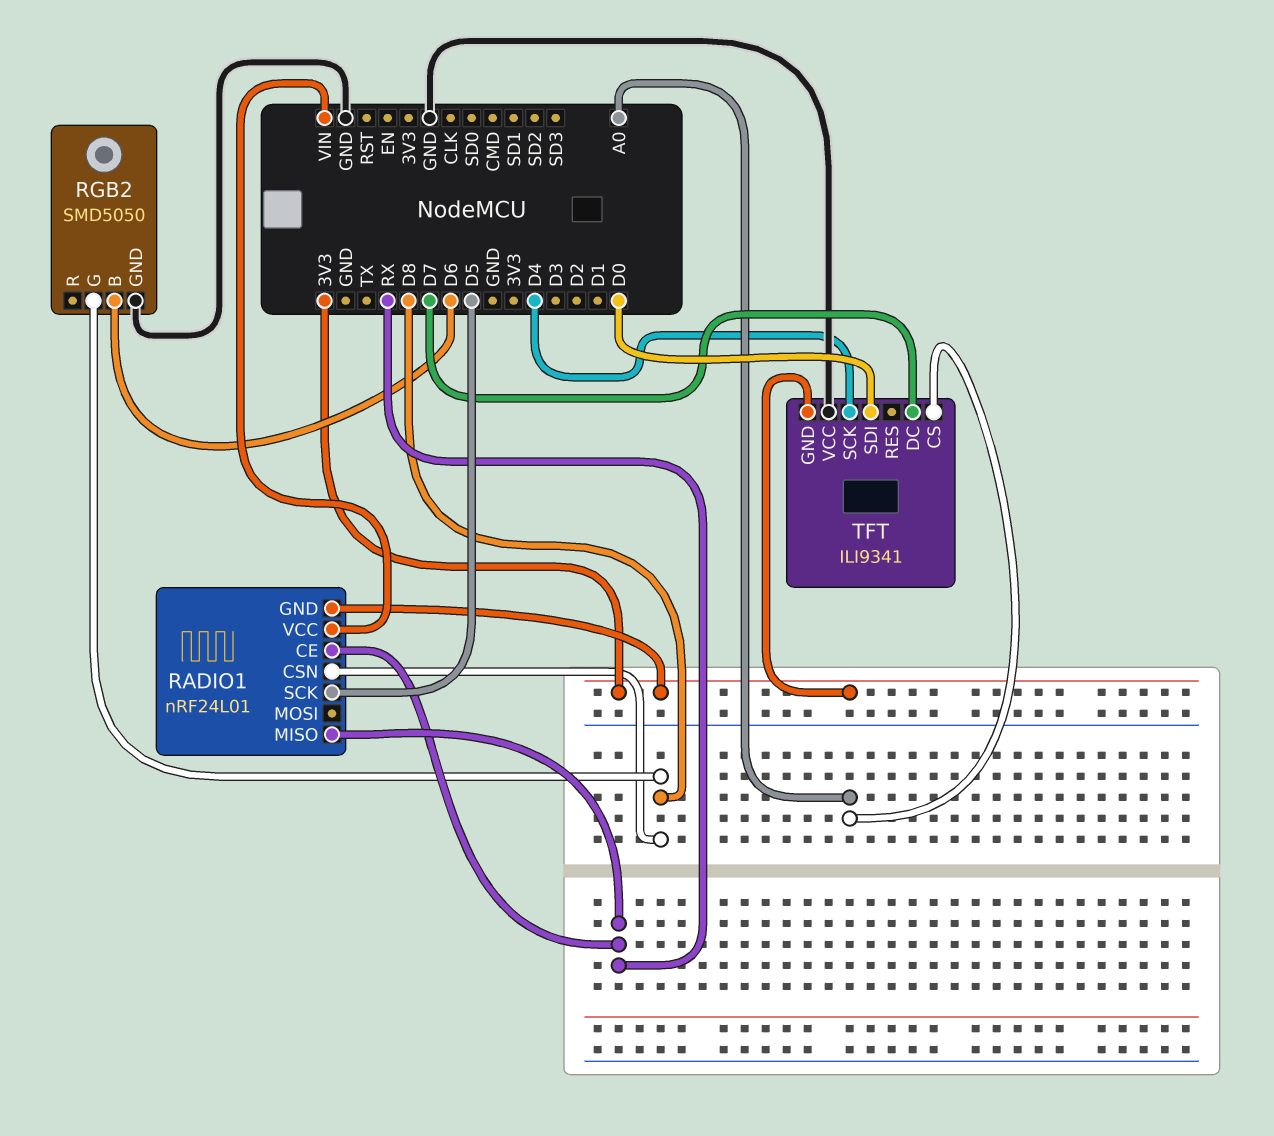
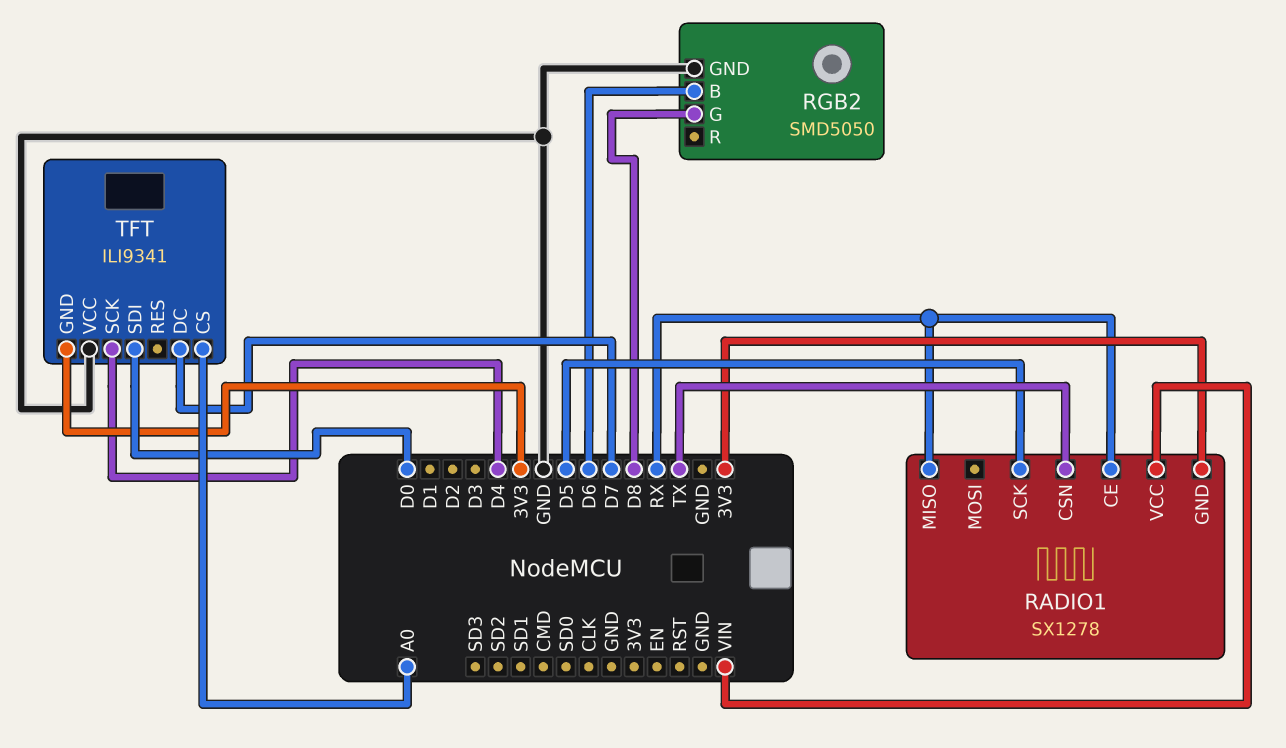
RADIO1: nRF24L01 -> SX1278
RADIO1 pin CSN: D8 -> TX

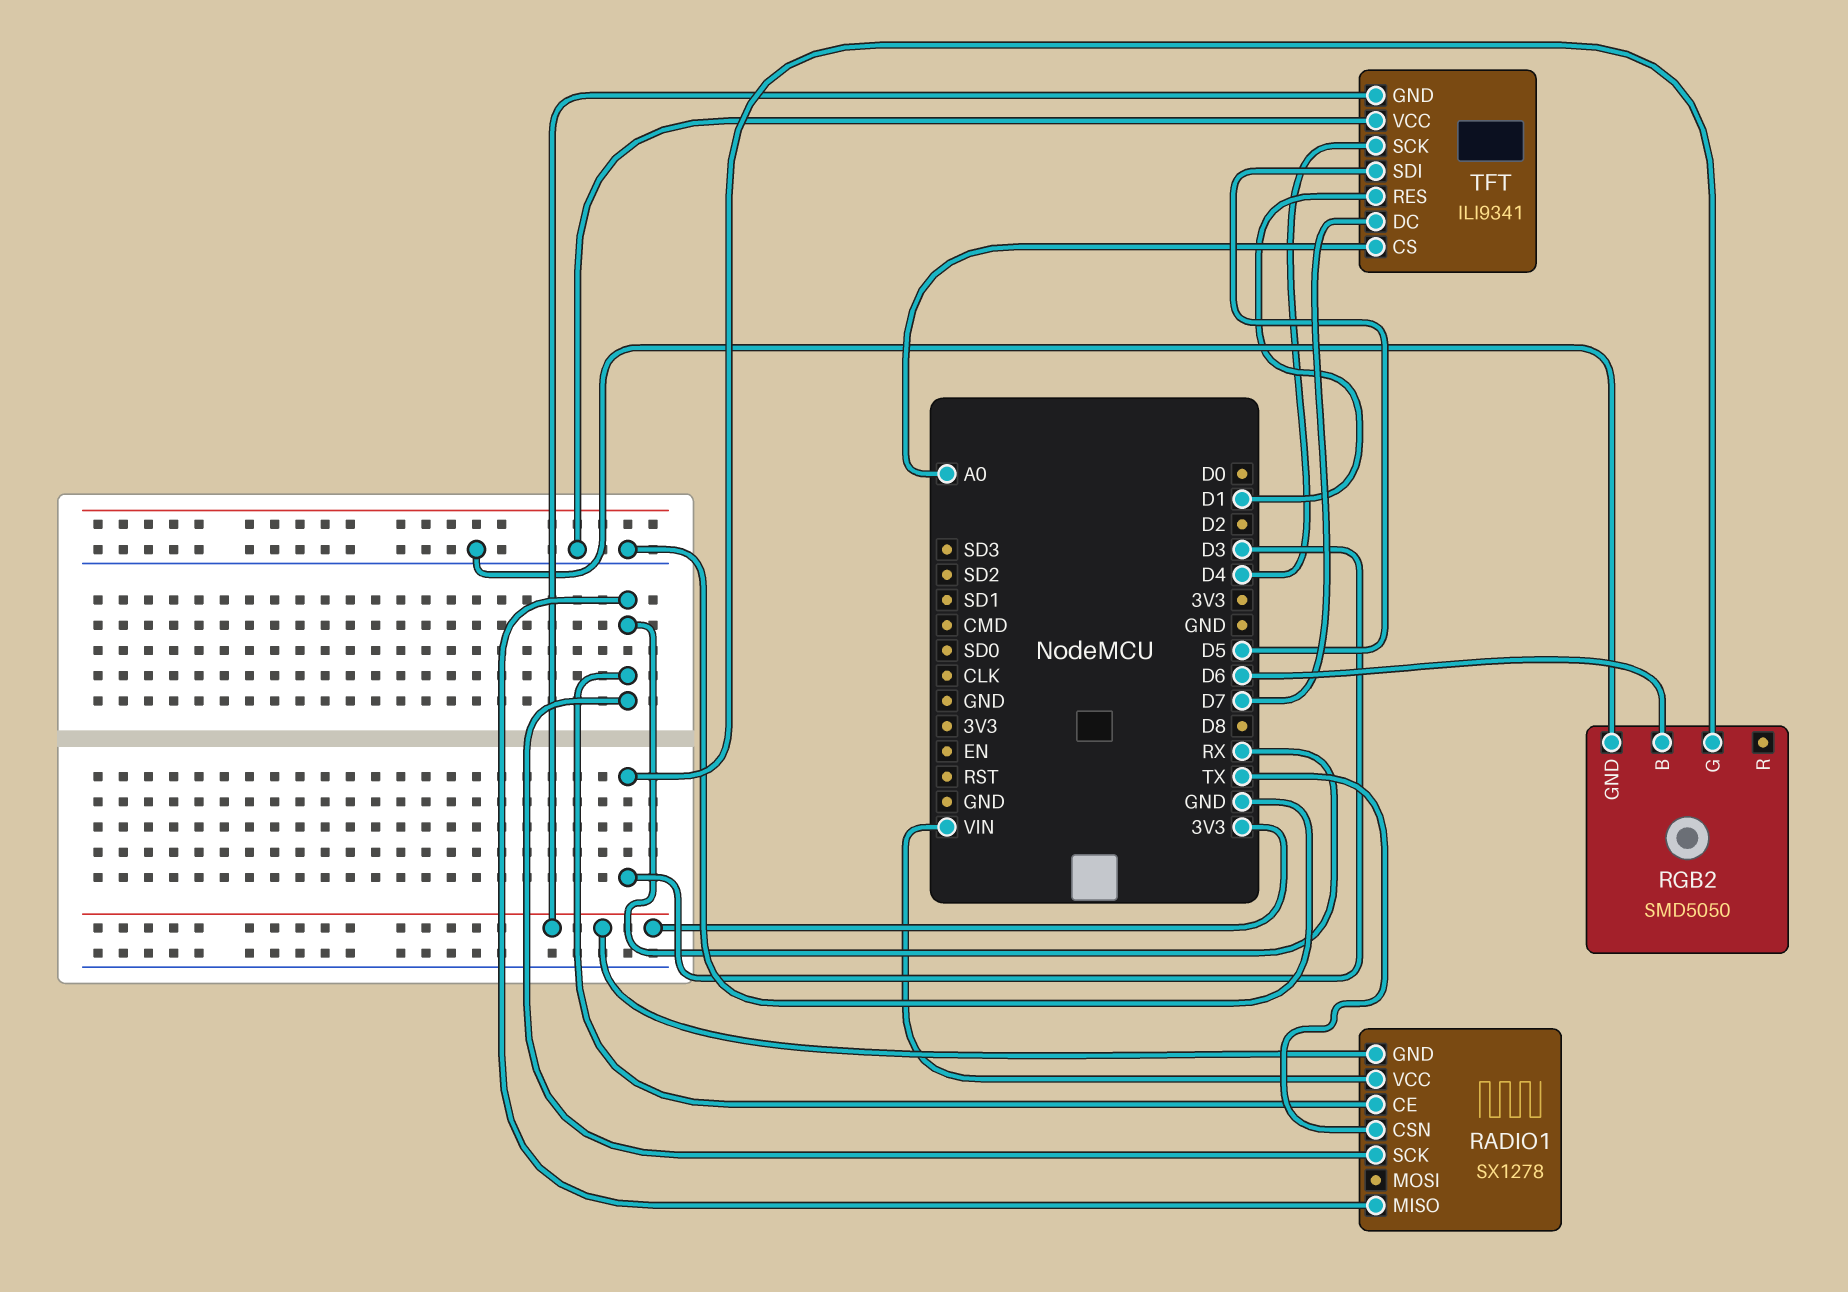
RADIO1 pin SCK: D5 -> RX
RGB2 pin G: D8 -> D3
TFT pin RES: none -> D1
TFT pin SDI: D0 -> D5

